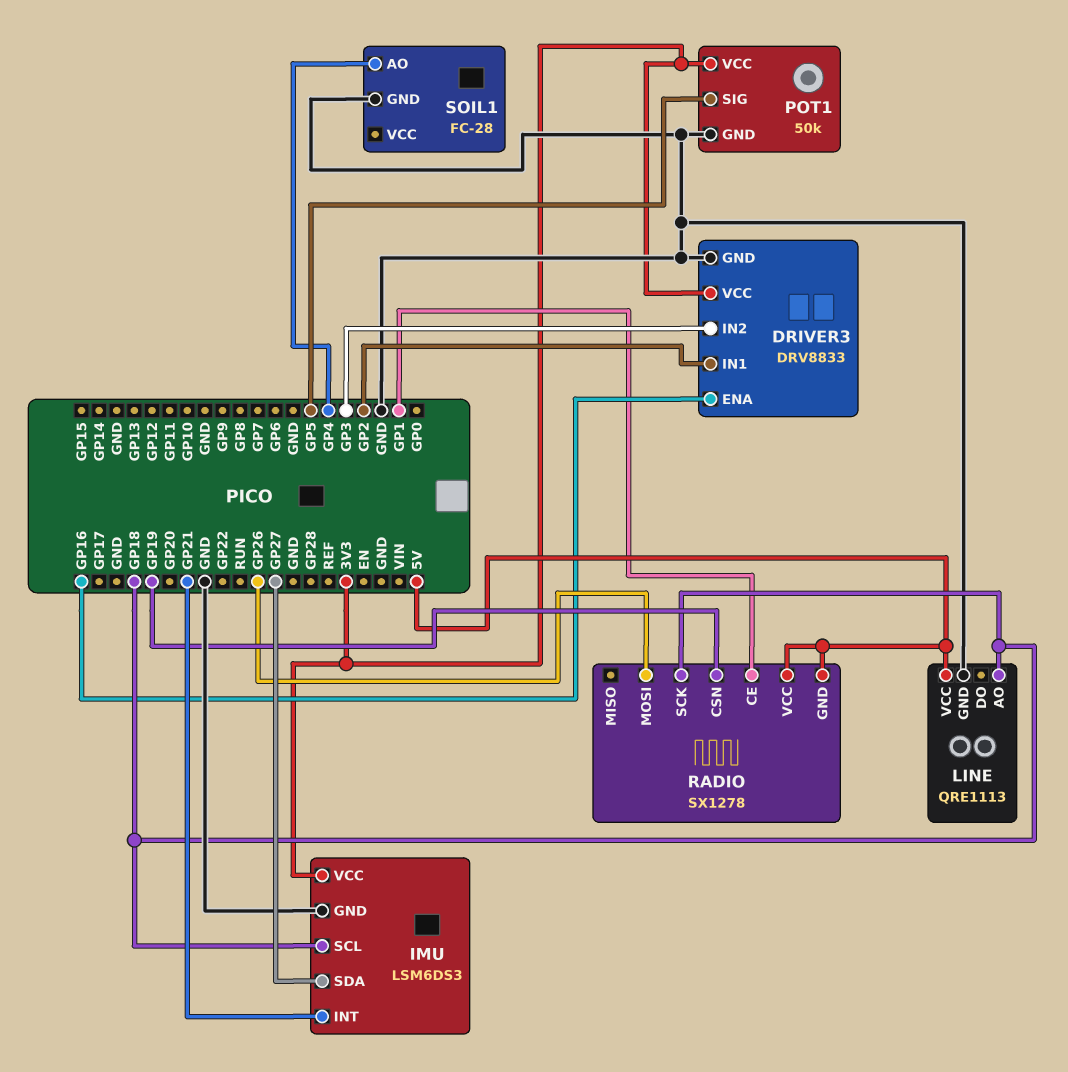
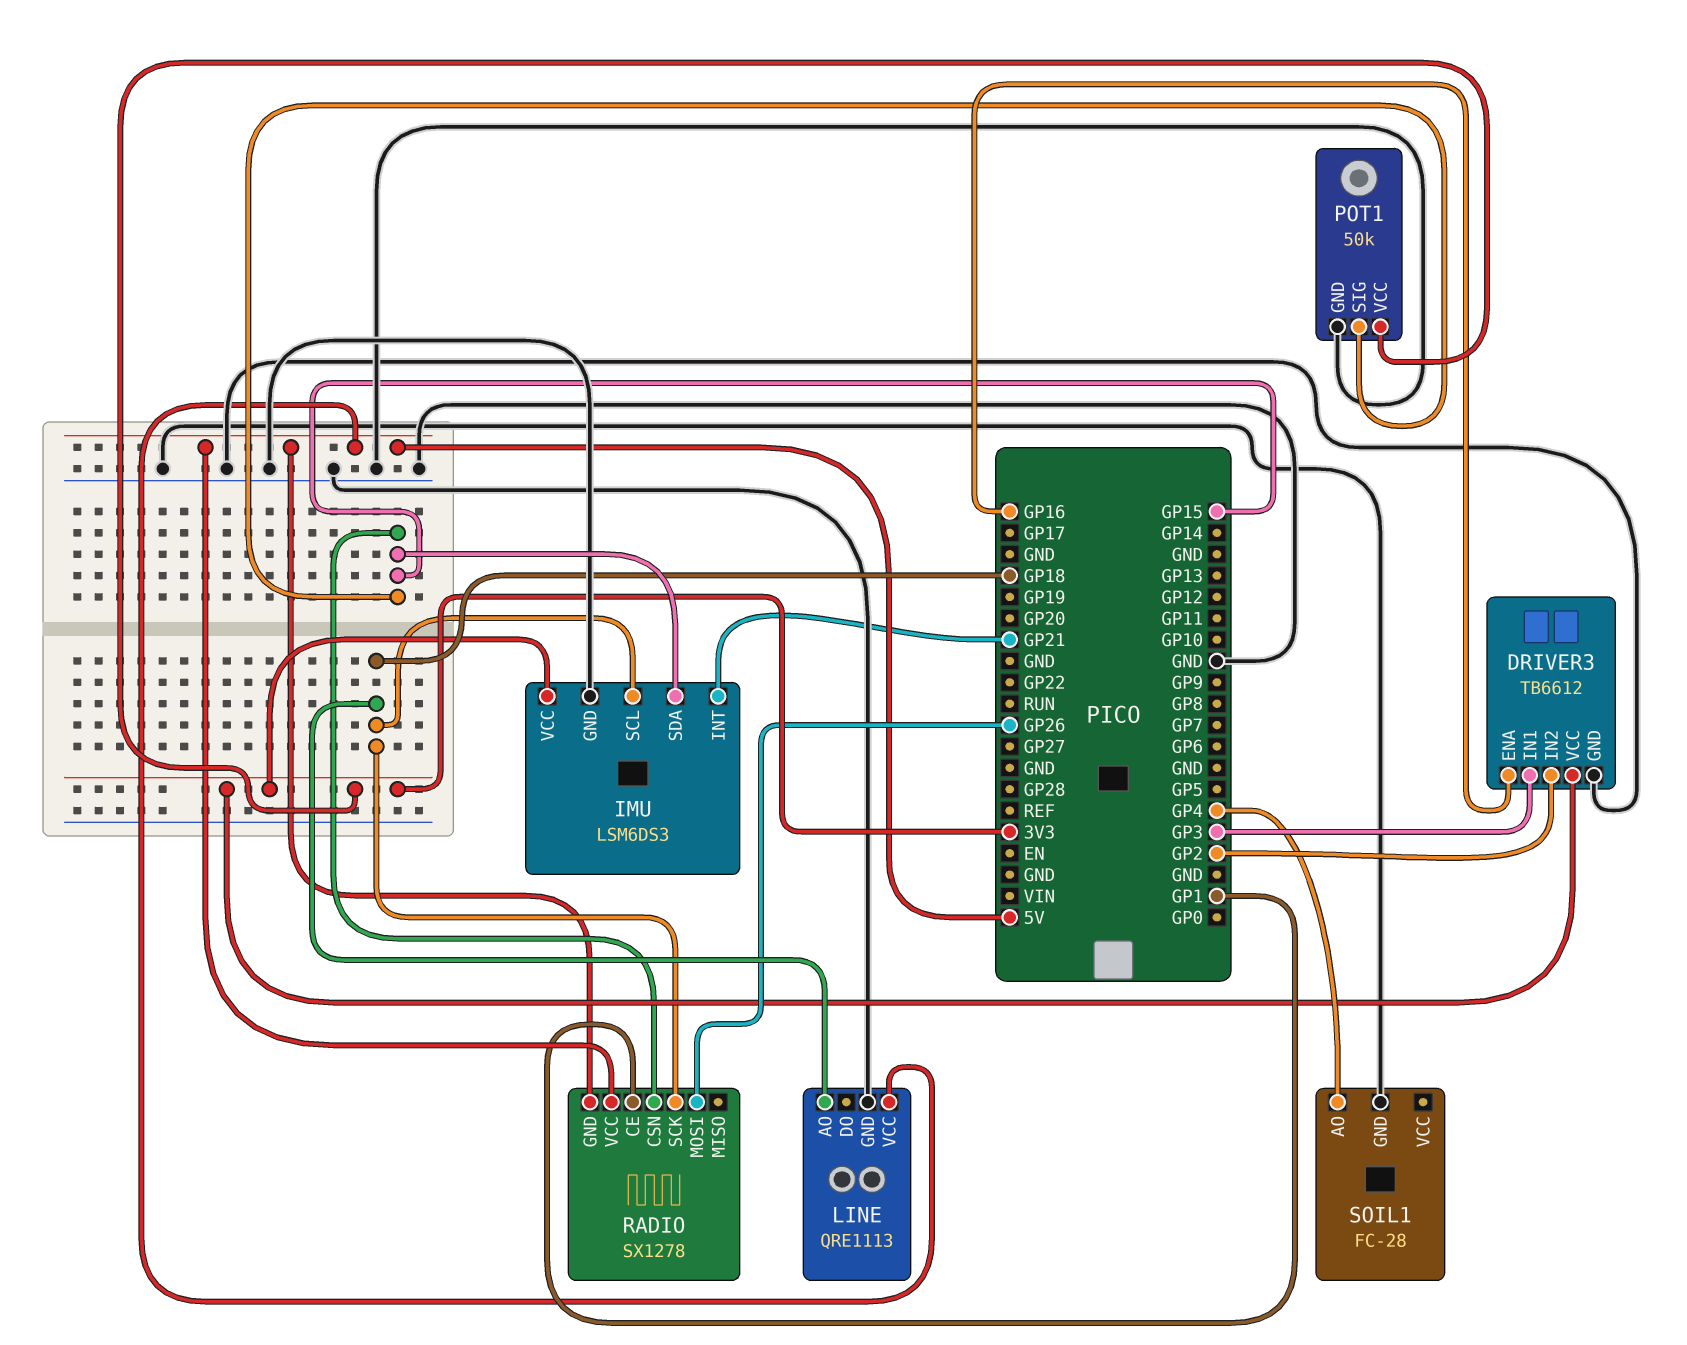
DRIVER3: DRV8833 -> TB6612
DRIVER3 pin IN1: GP2 -> GP3
DRIVER3 pin IN2: GP3 -> GP2
IMU pin SDA: GP27 -> GP15
POT1 pin SIG: GP5 -> GP15
RADIO pin CSN: GP19 -> GP15

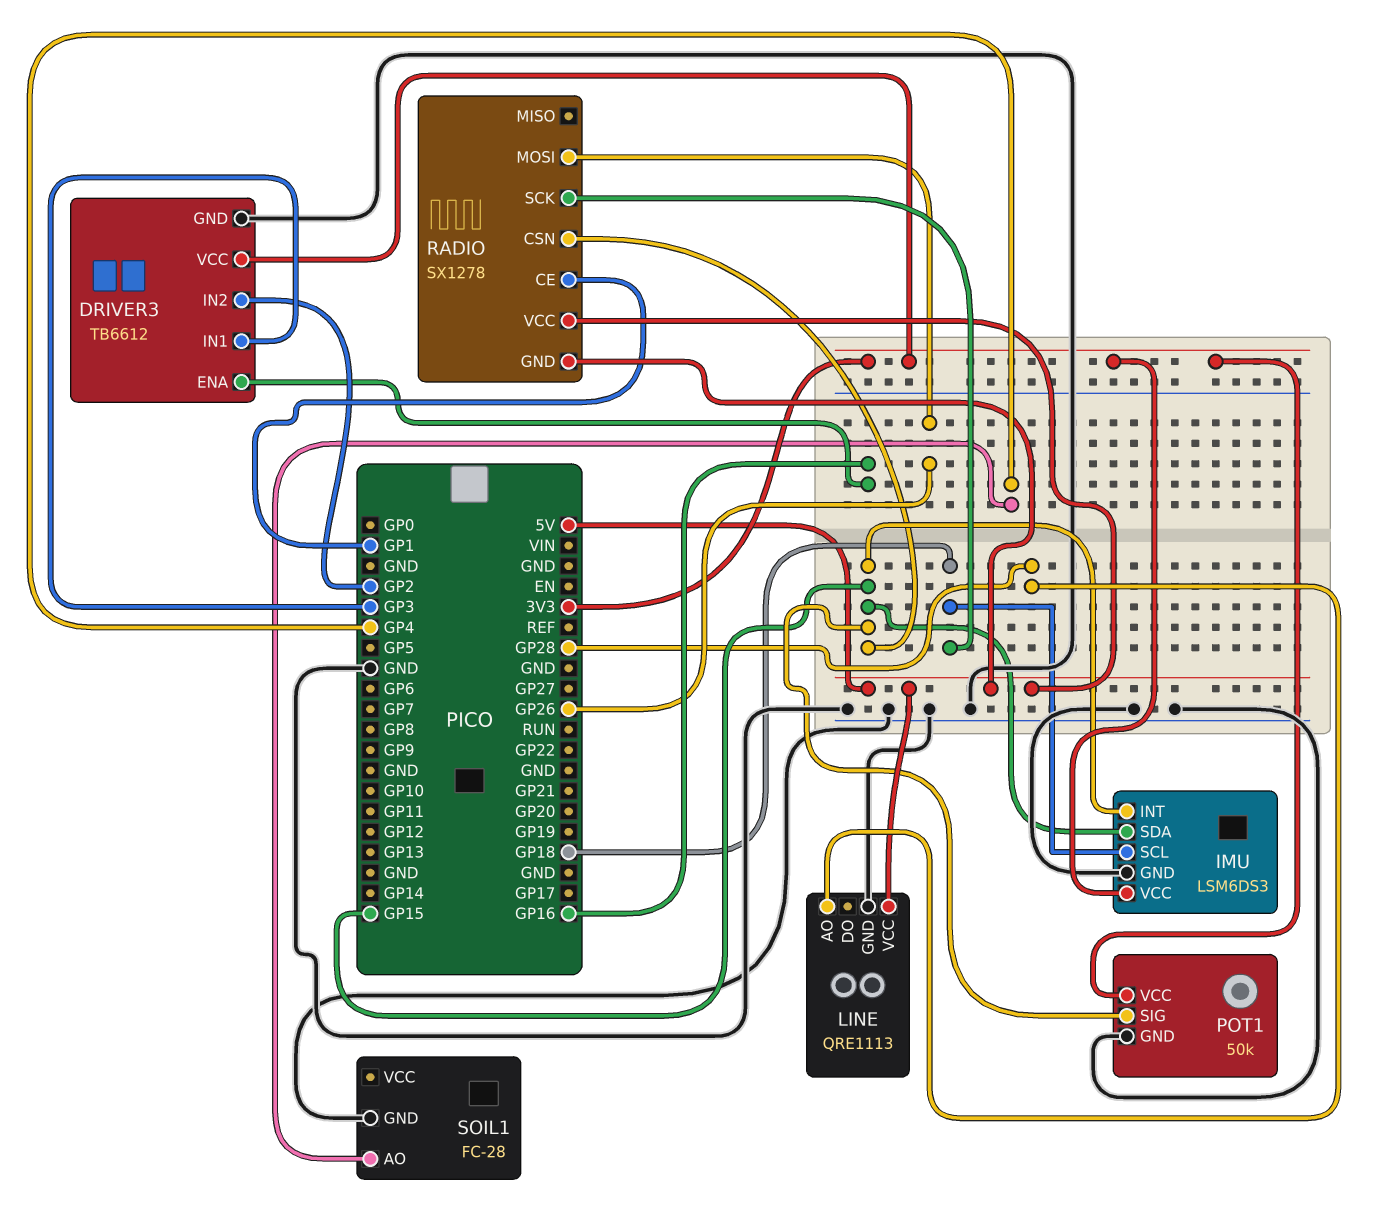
IMU pin INT: GP21 -> GP15
LINE pin AO: GP18 -> GP28

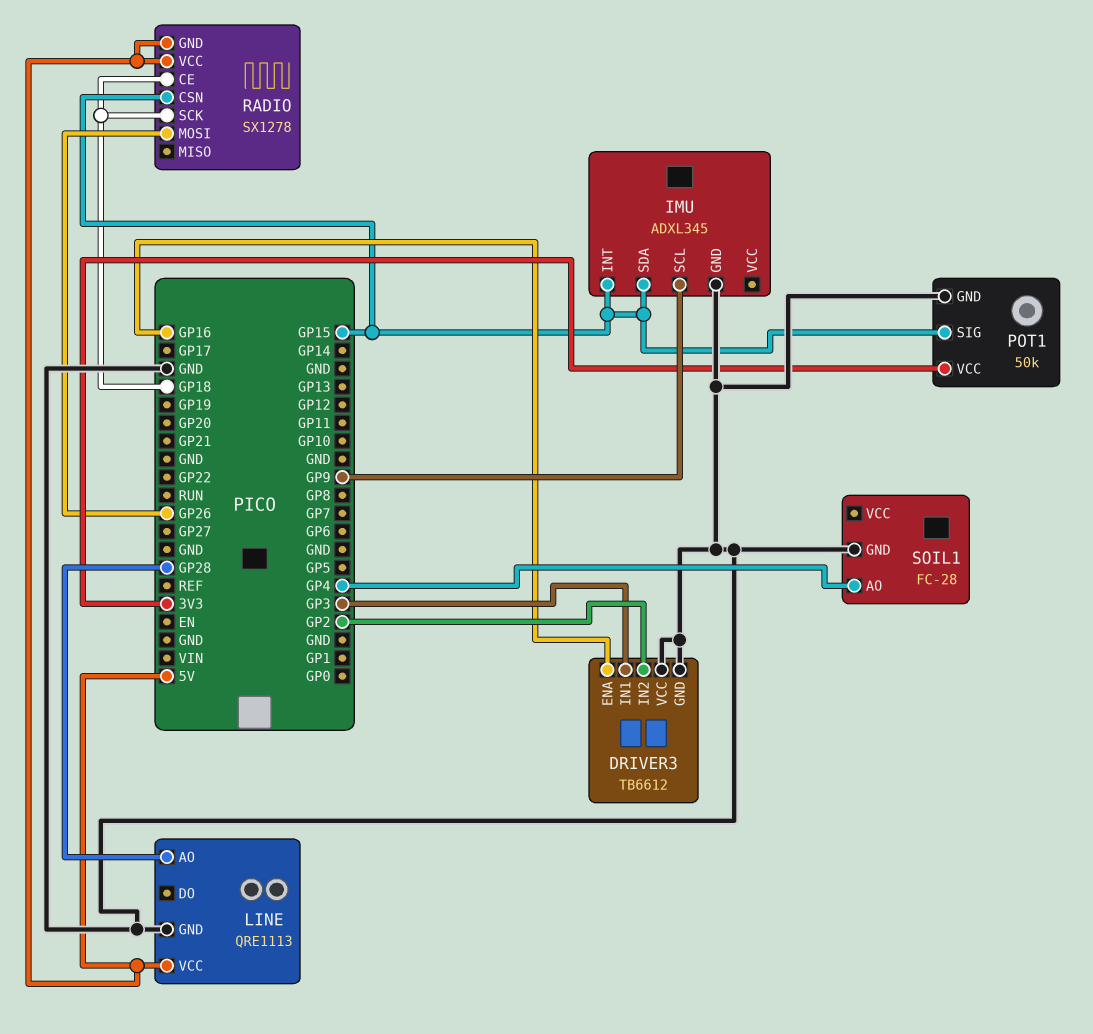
DRIVER3 pin VCC: 3V3 -> GND
IMU: LSM6DS3 -> ADXL345
IMU pin SCL: GP18 -> GP9
IMU pin VCC: 3V3 -> none
RADIO pin CE: GP1 -> GP18

